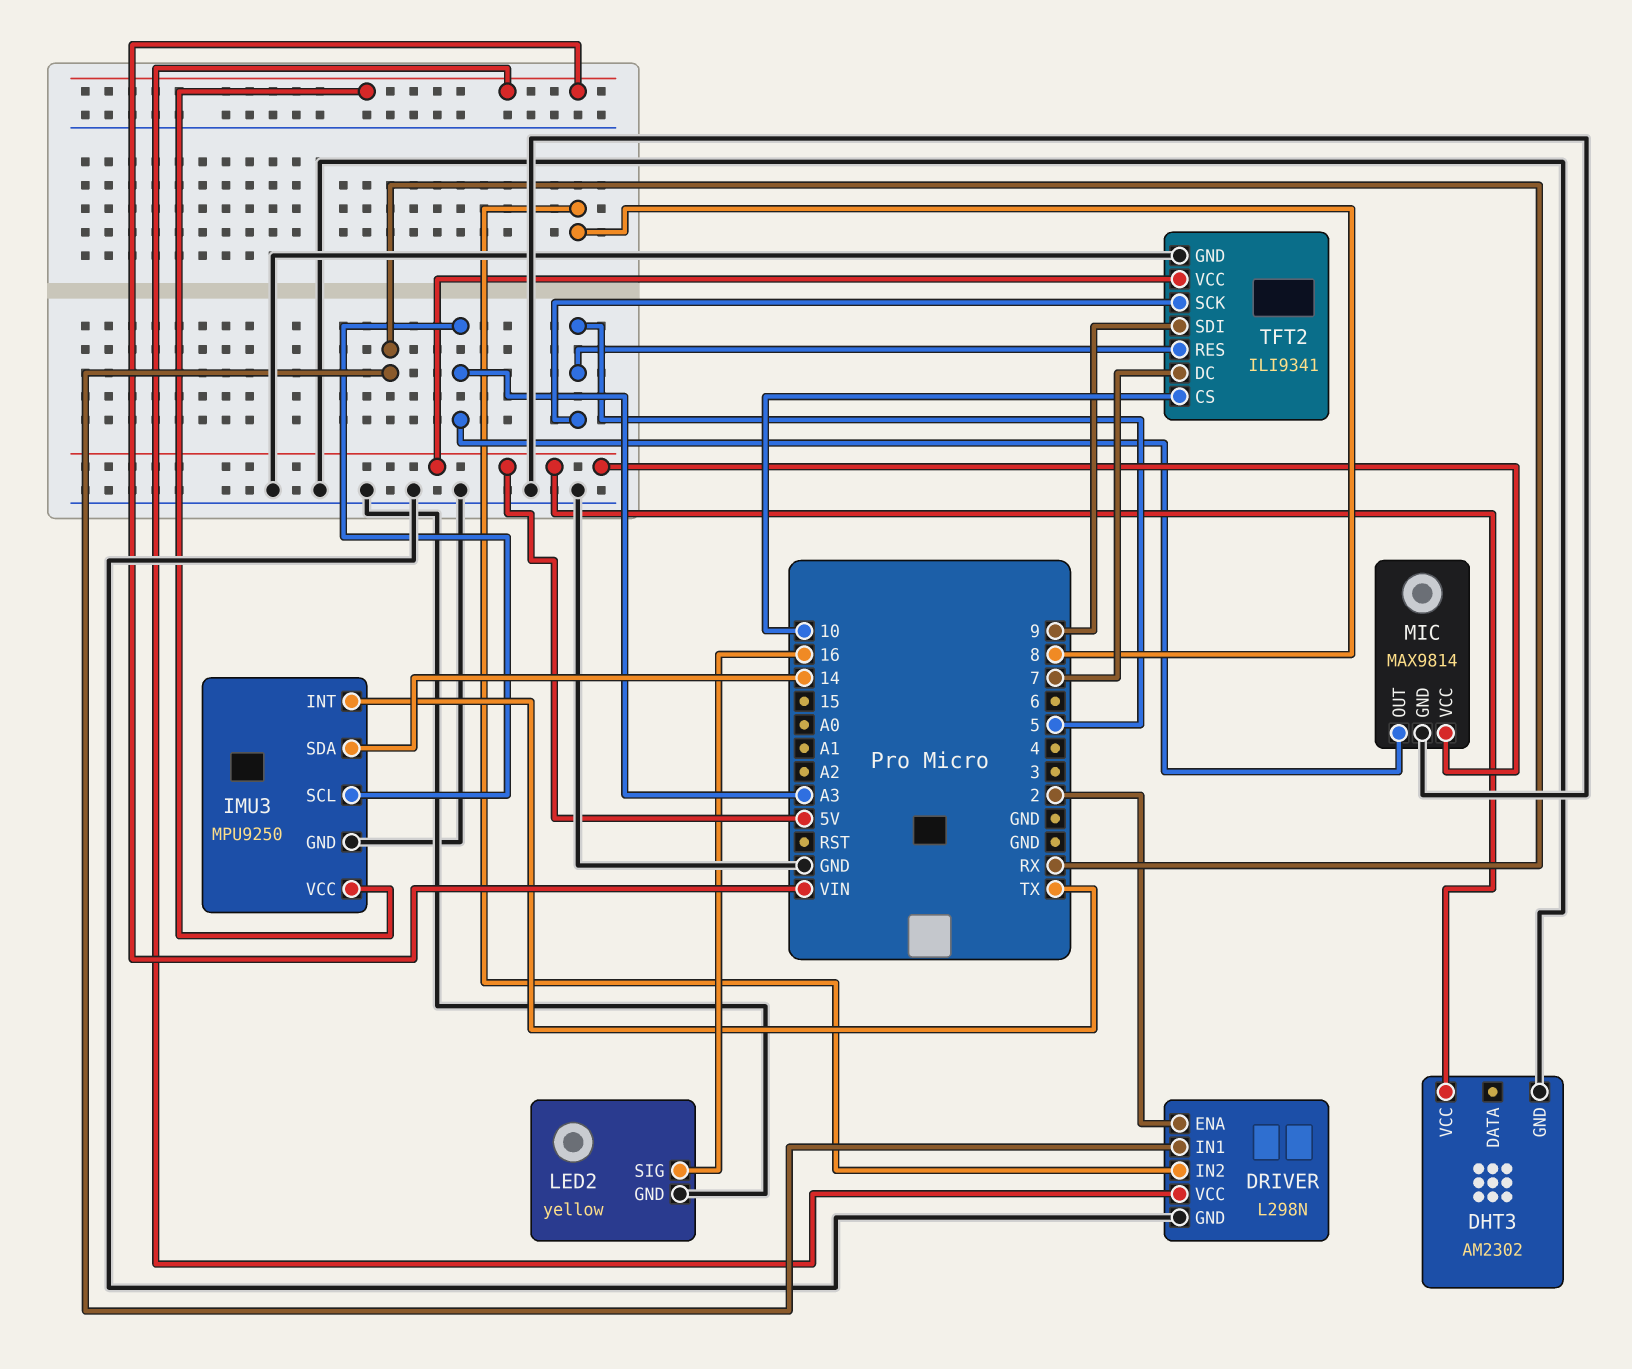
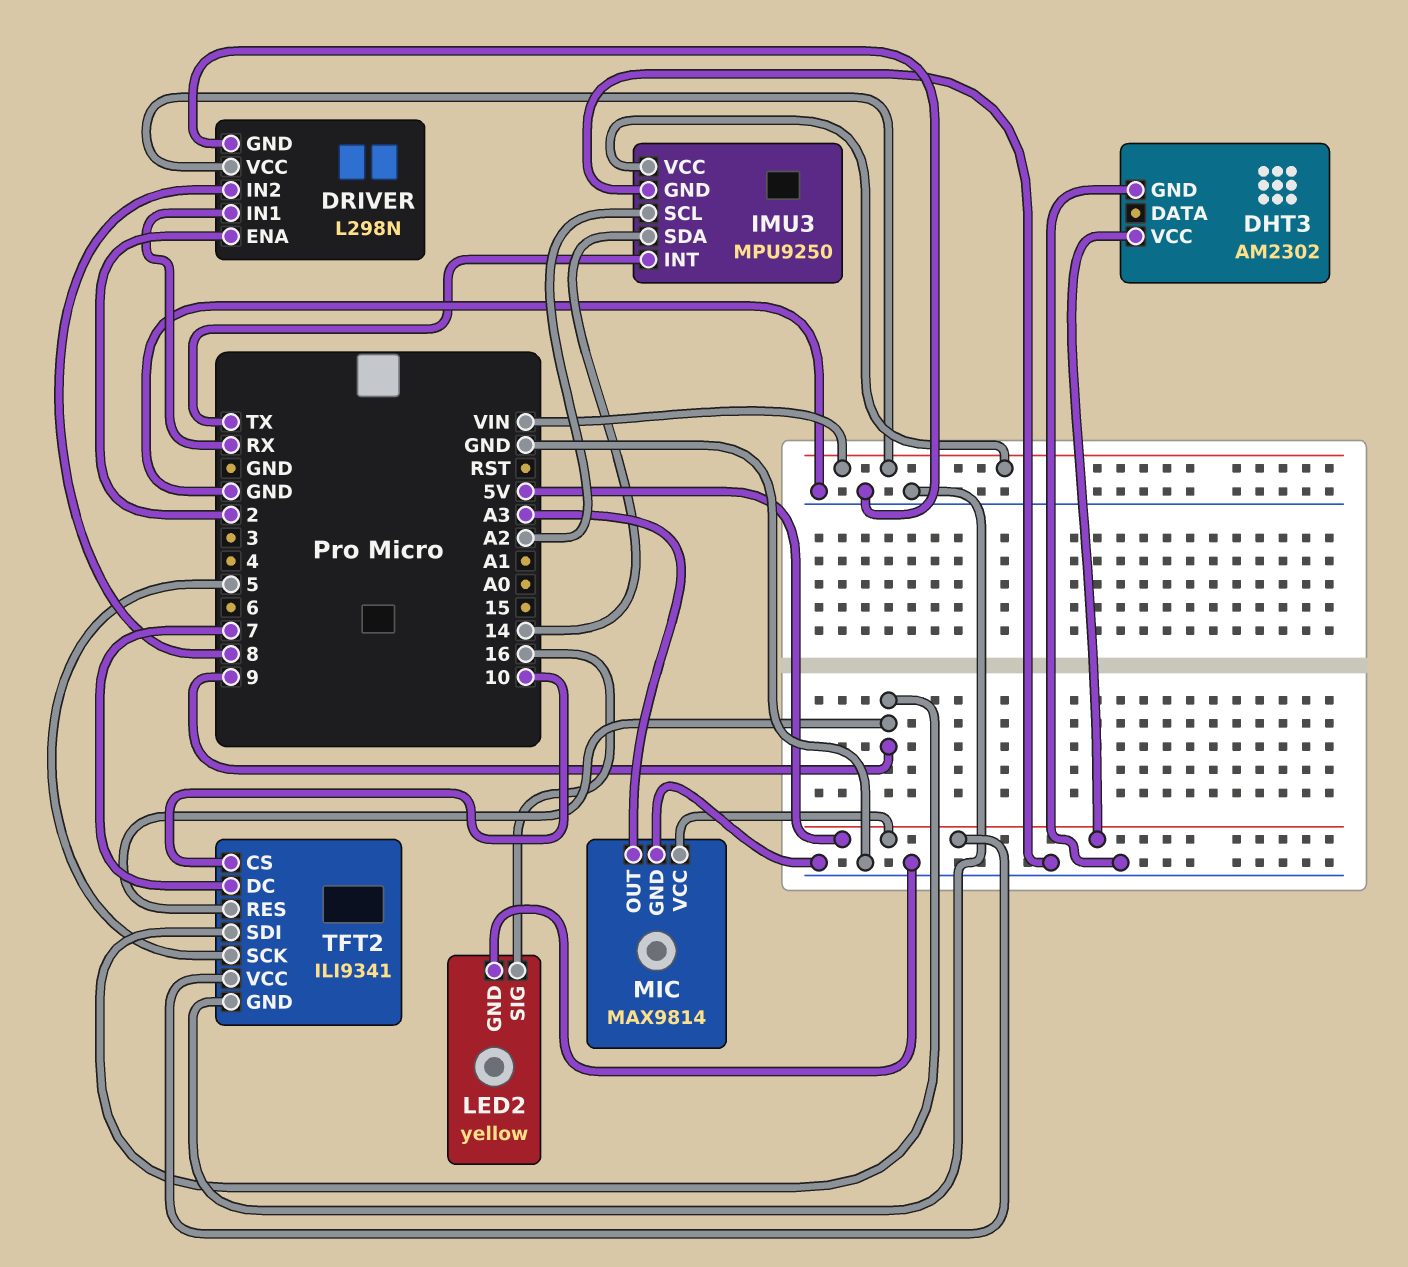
IMU3 pin SCL: A3 -> A2
TFT2 pin RES: 5 -> 9

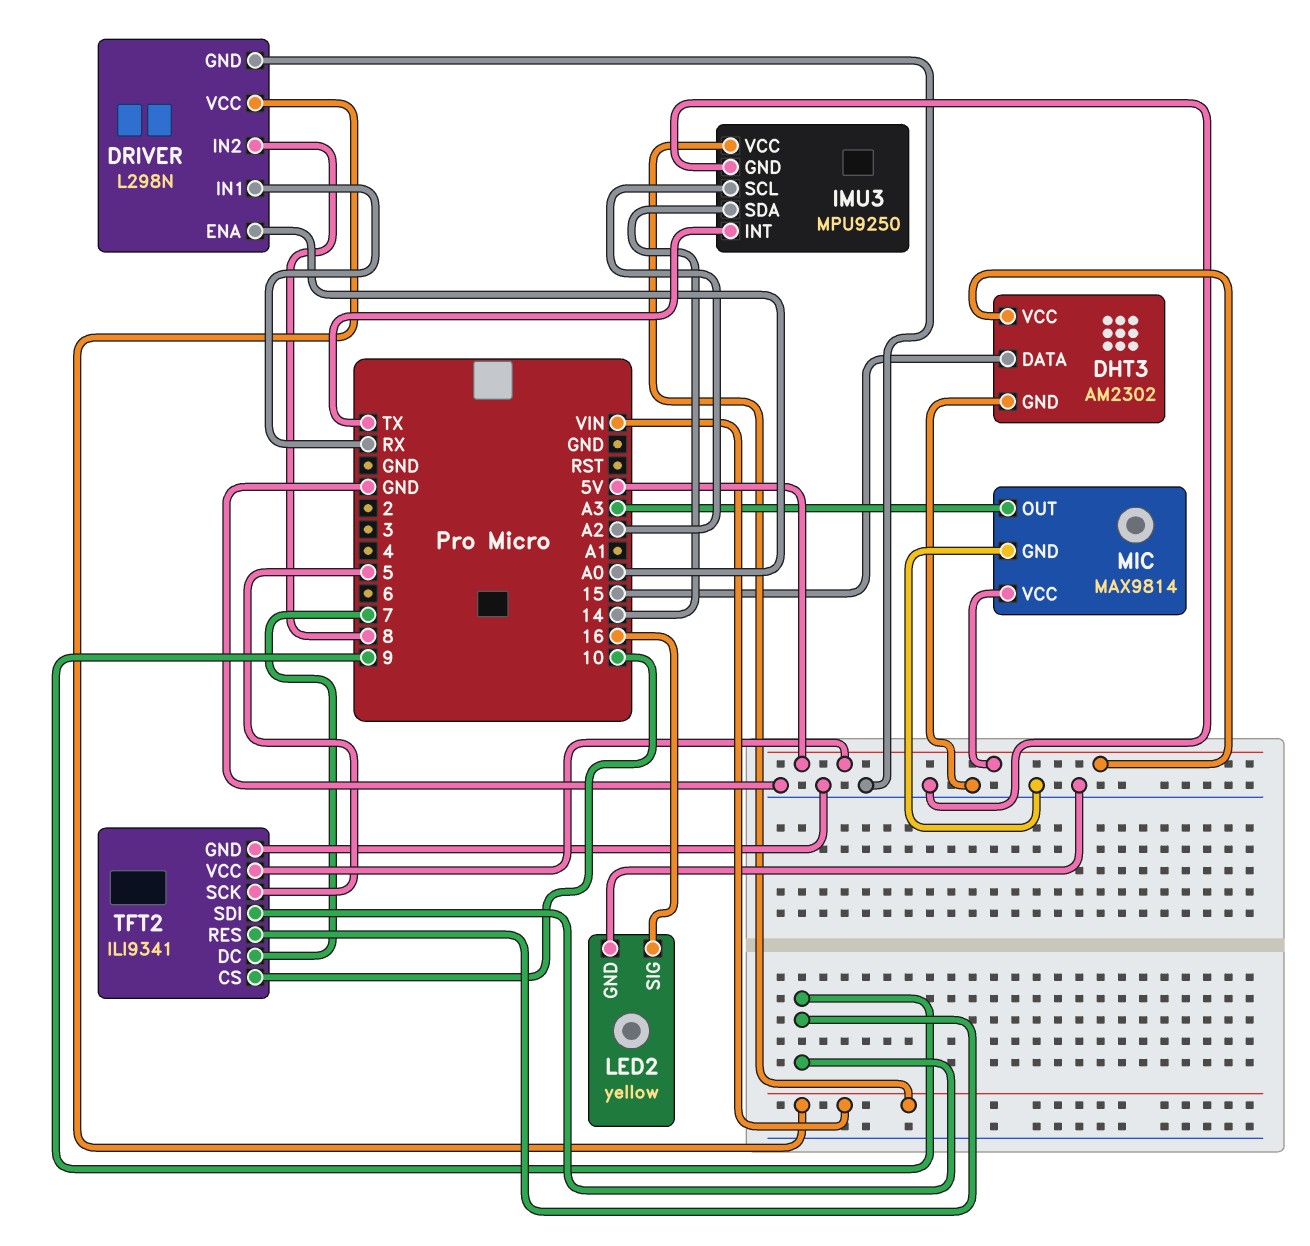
DHT3 pin DATA: none -> 15
DRIVER pin ENA: 2 -> A0

